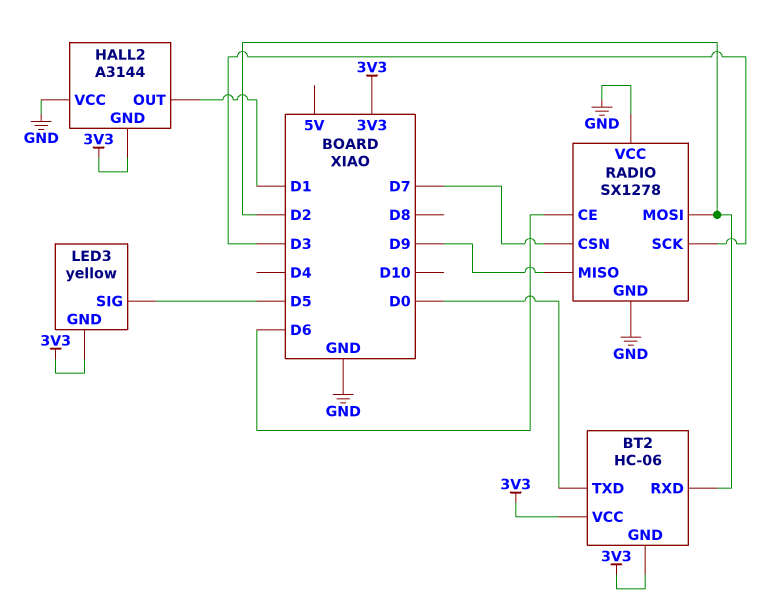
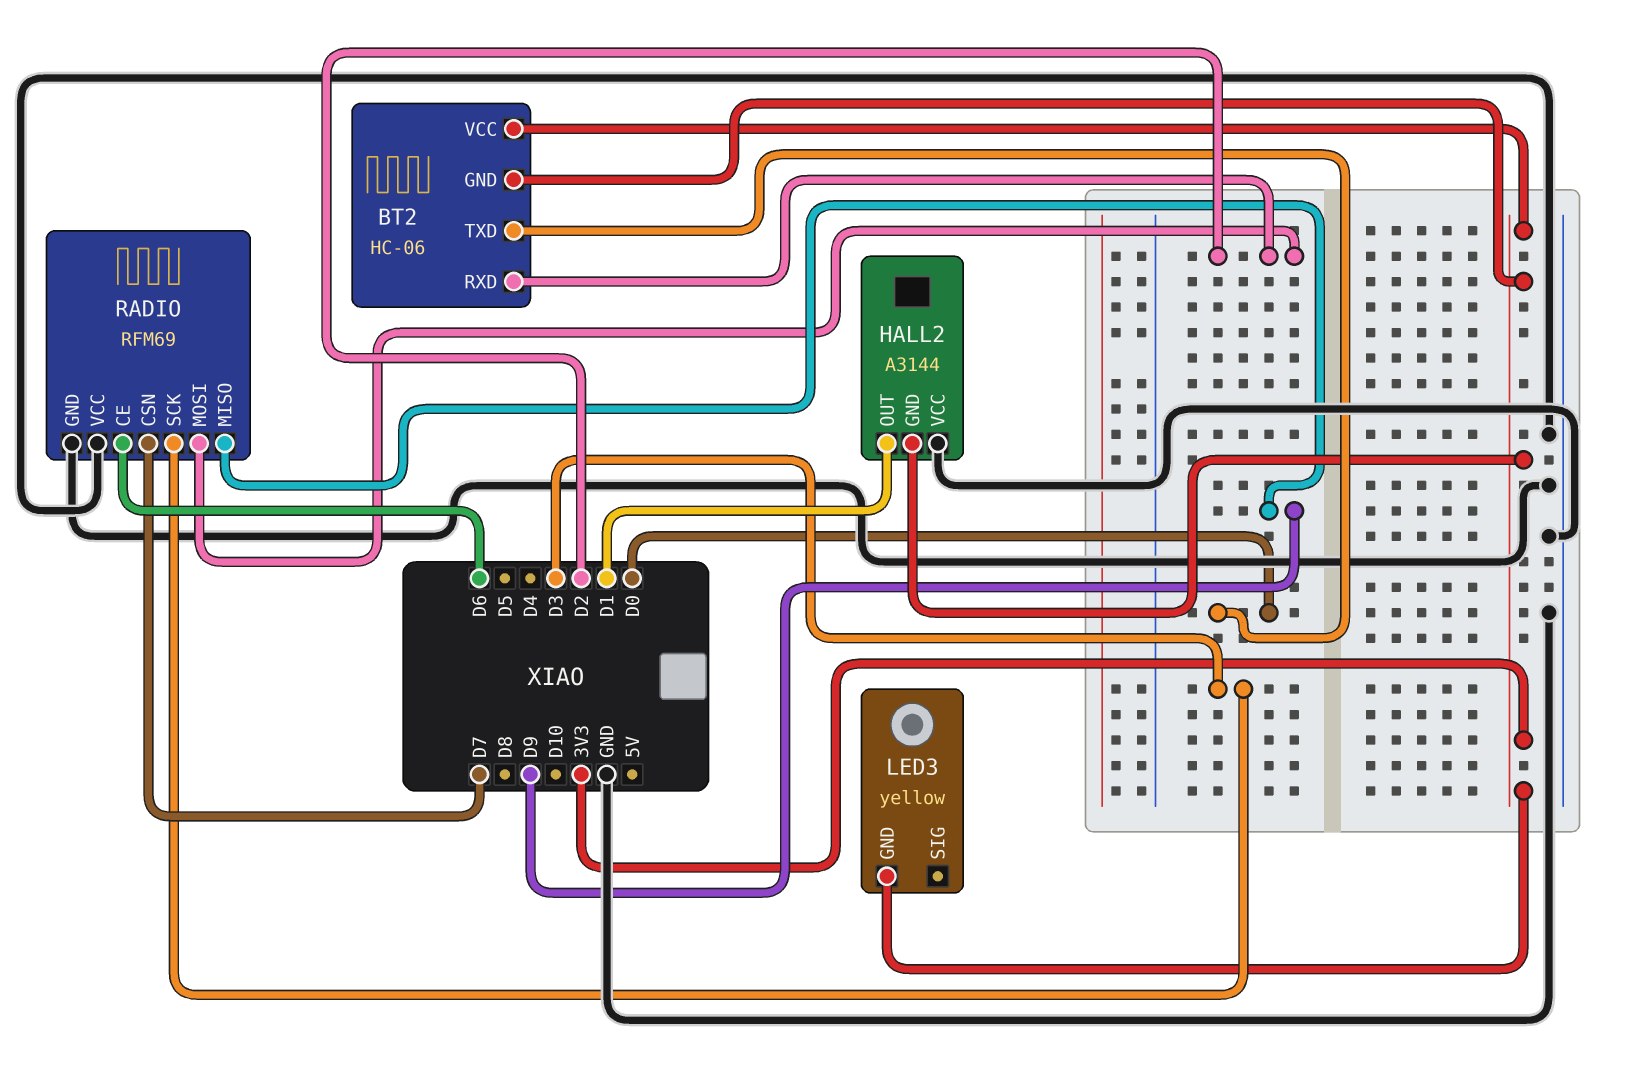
LED3 pin SIG: D5 -> none
RADIO: SX1278 -> RFM69

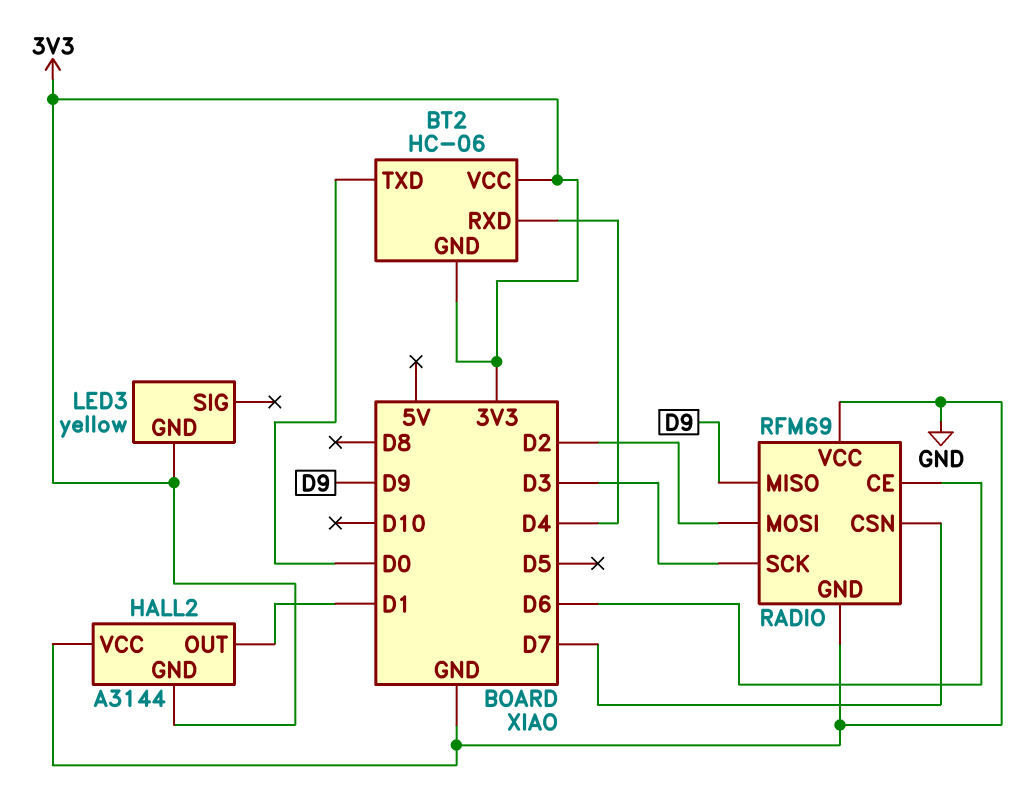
BT2 pin RXD: D2 -> D4

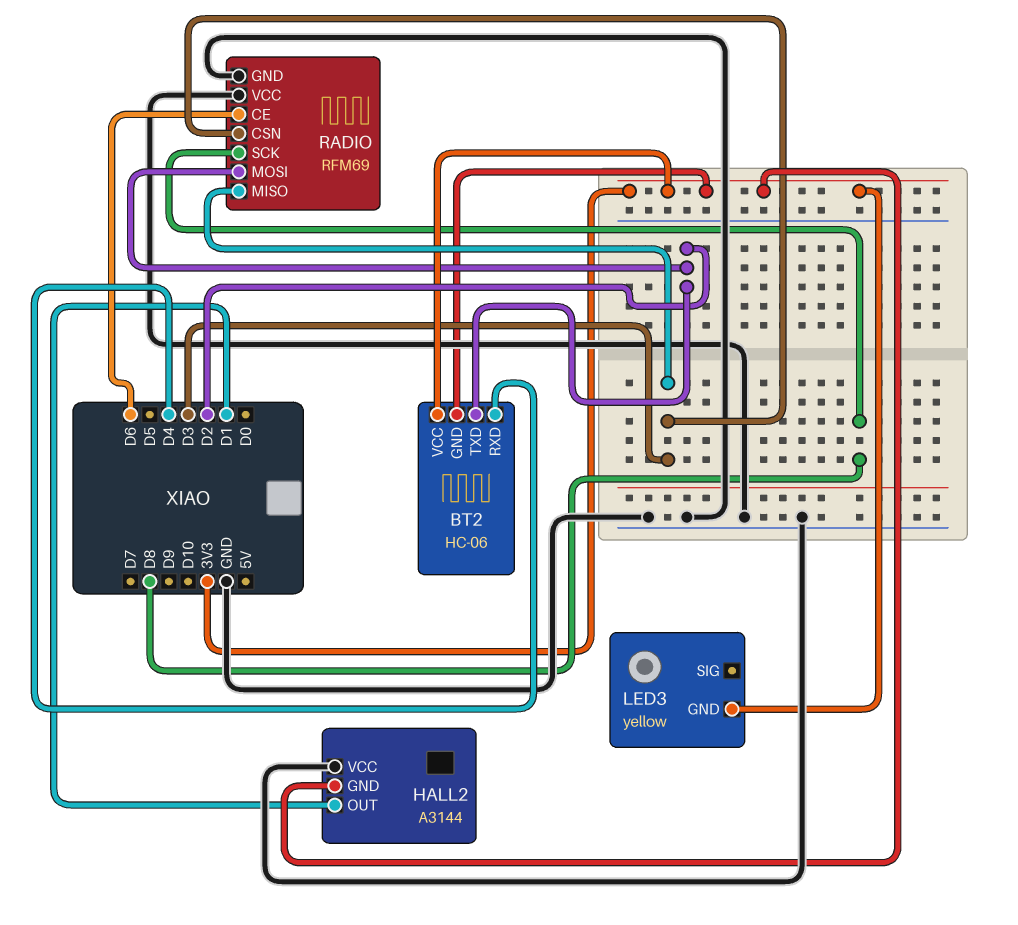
BT2 pin TXD: D0 -> D2
RADIO pin CSN: D7 -> D3
RADIO pin MISO: D9 -> D3
RADIO pin SCK: D3 -> D8

